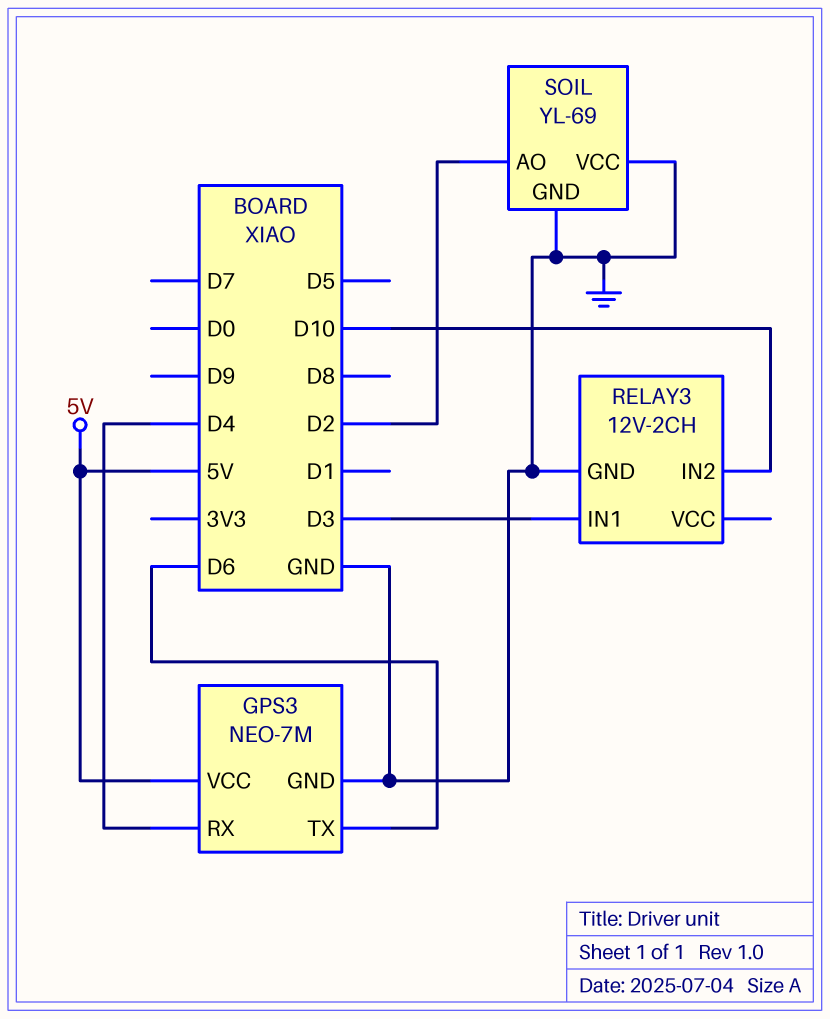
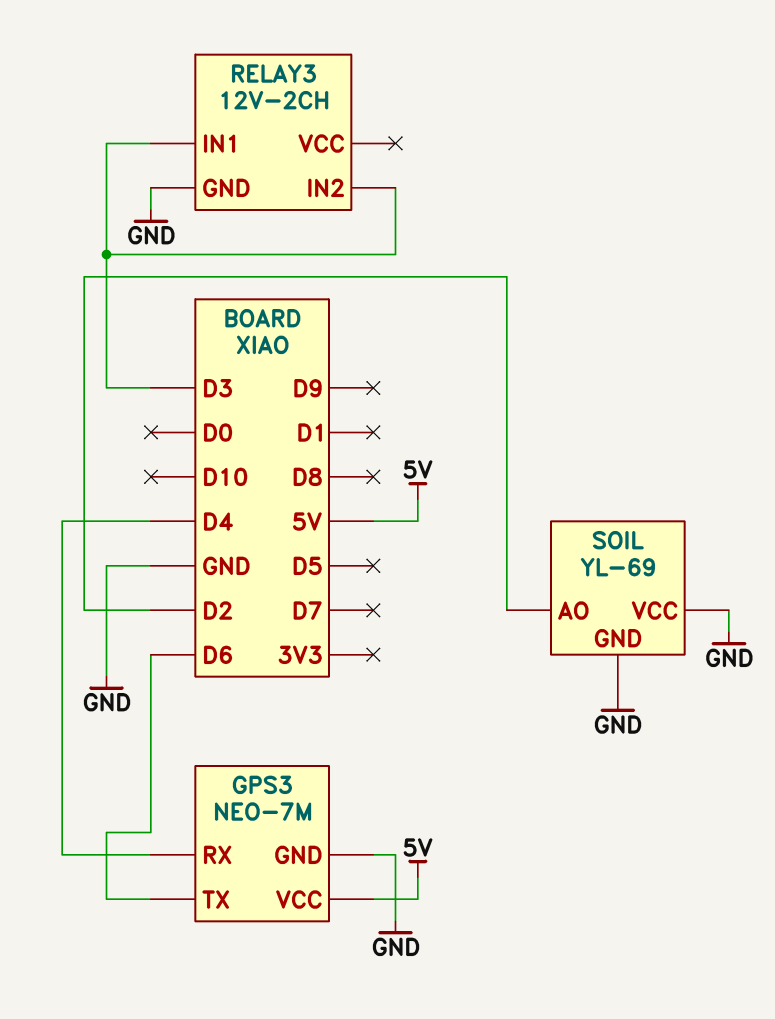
RELAY3 pin IN2: D10 -> D3

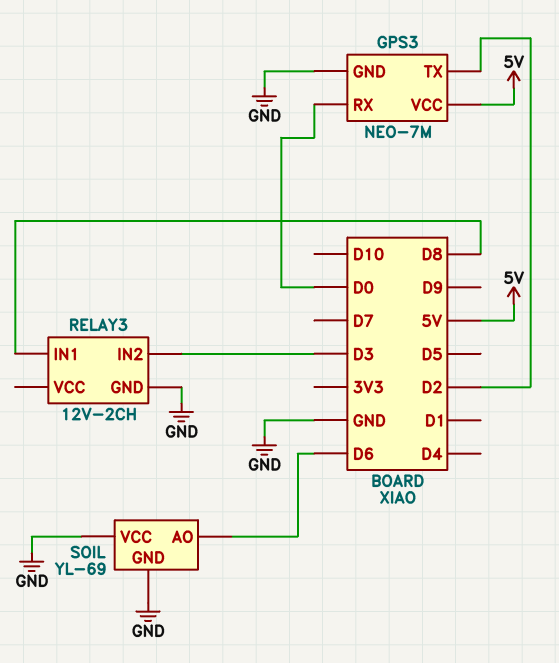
GPS3 pin RX: D4 -> D0
GPS3 pin TX: D6 -> D2
RELAY3 pin IN1: D3 -> D8
SOIL pin AO: D2 -> D6

